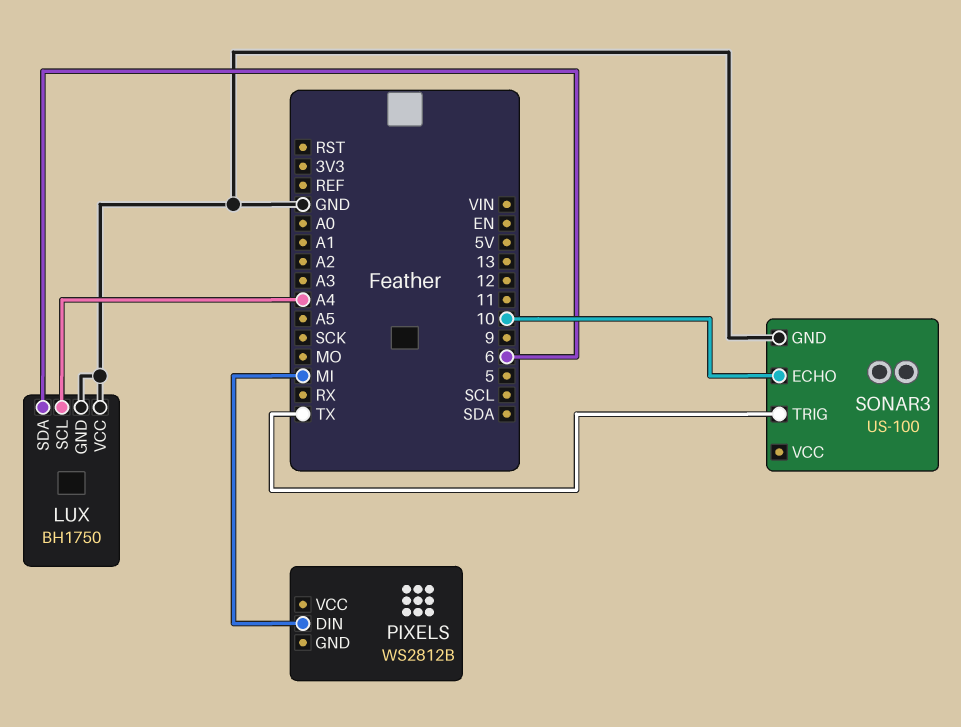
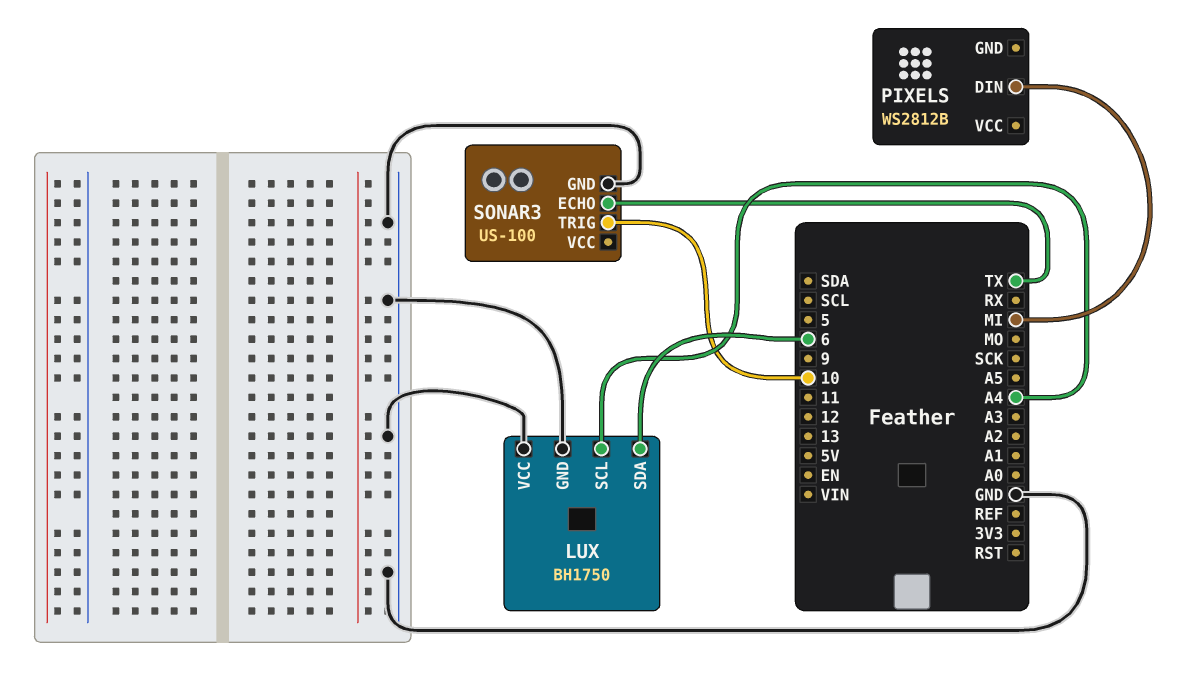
SONAR3 pin ECHO: 10 -> TX
SONAR3 pin TRIG: TX -> 10

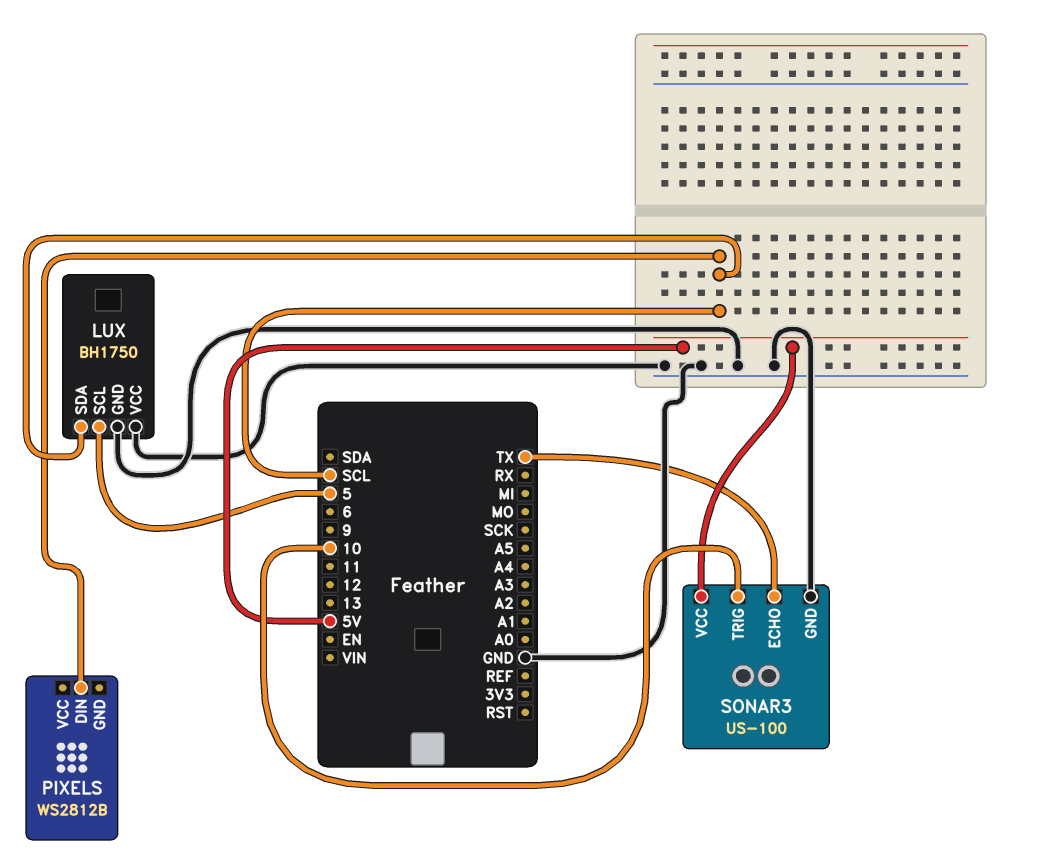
LUX pin SCL: A4 -> 5
LUX pin SDA: 6 -> SCL
PIXELS pin DIN: MI -> SCL
SONAR3 pin VCC: none -> 5V

